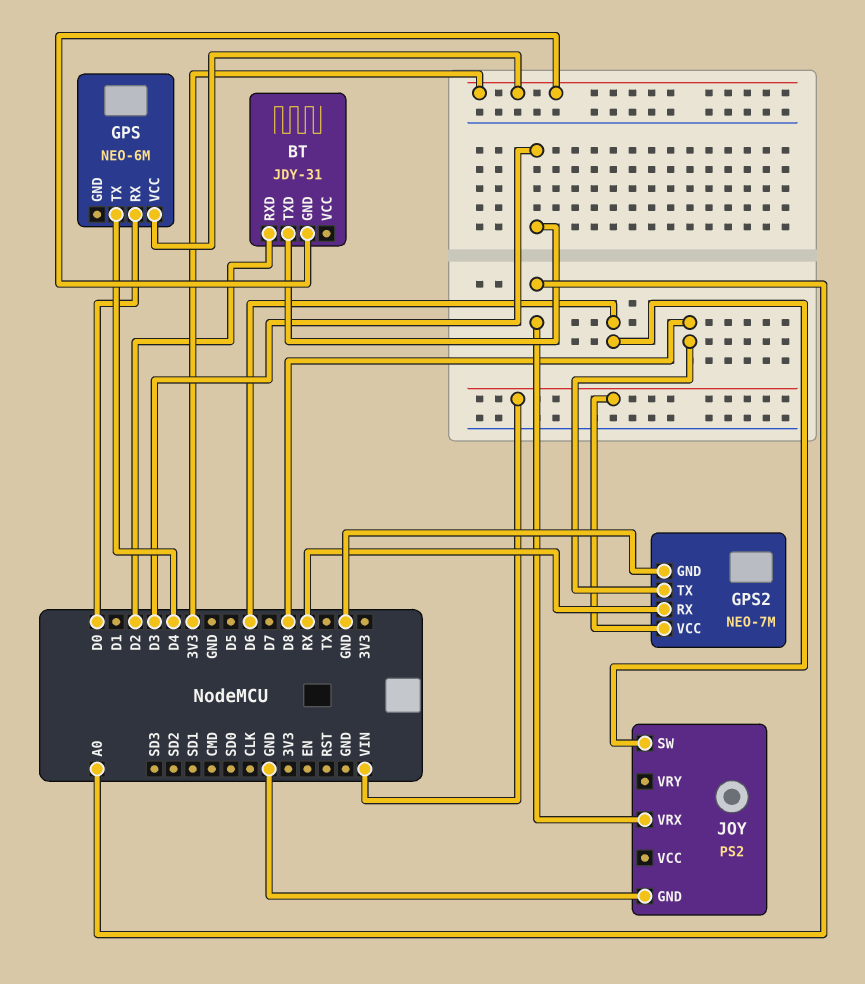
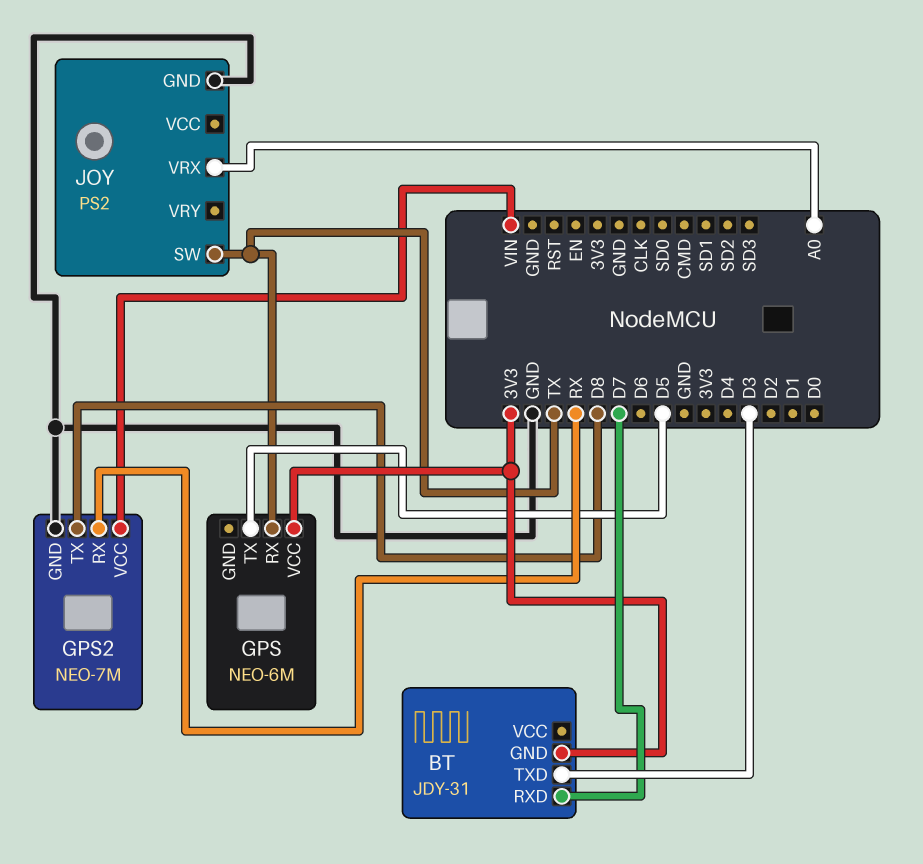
BT pin RXD: D2 -> D7
GPS pin RX: D0 -> TX
GPS pin TX: D4 -> D5
JOY pin SW: D6 -> TX

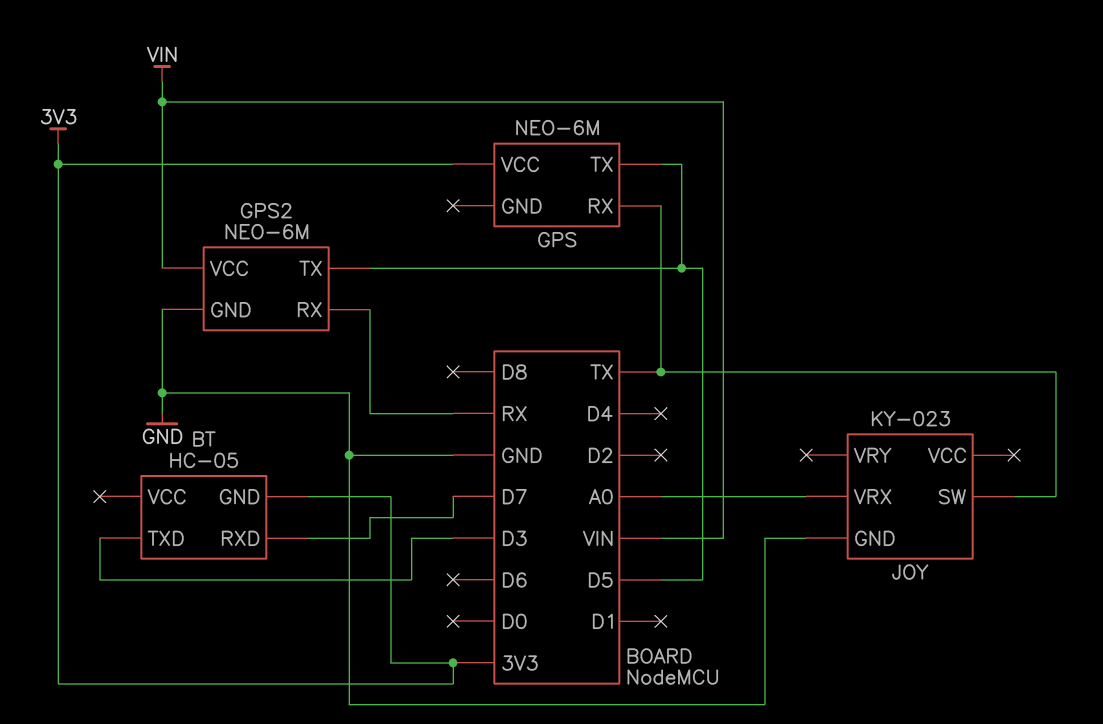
BT: JDY-31 -> HC-05
GPS2: NEO-7M -> NEO-6M
GPS2 pin TX: D8 -> D5
JOY: PS2 -> KY-023

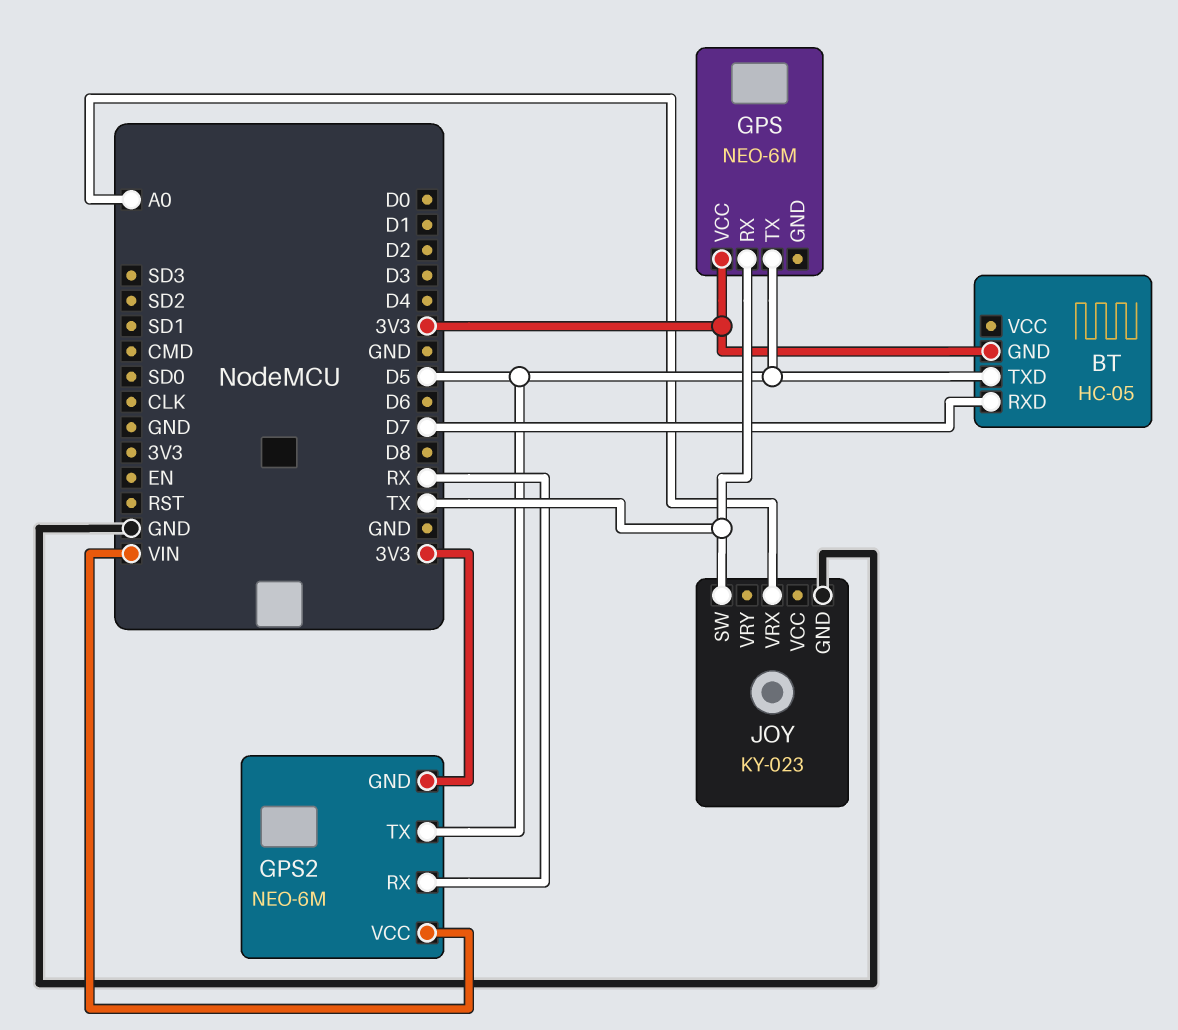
BT pin TXD: D3 -> D5
GPS2 pin GND: GND -> 3V3

